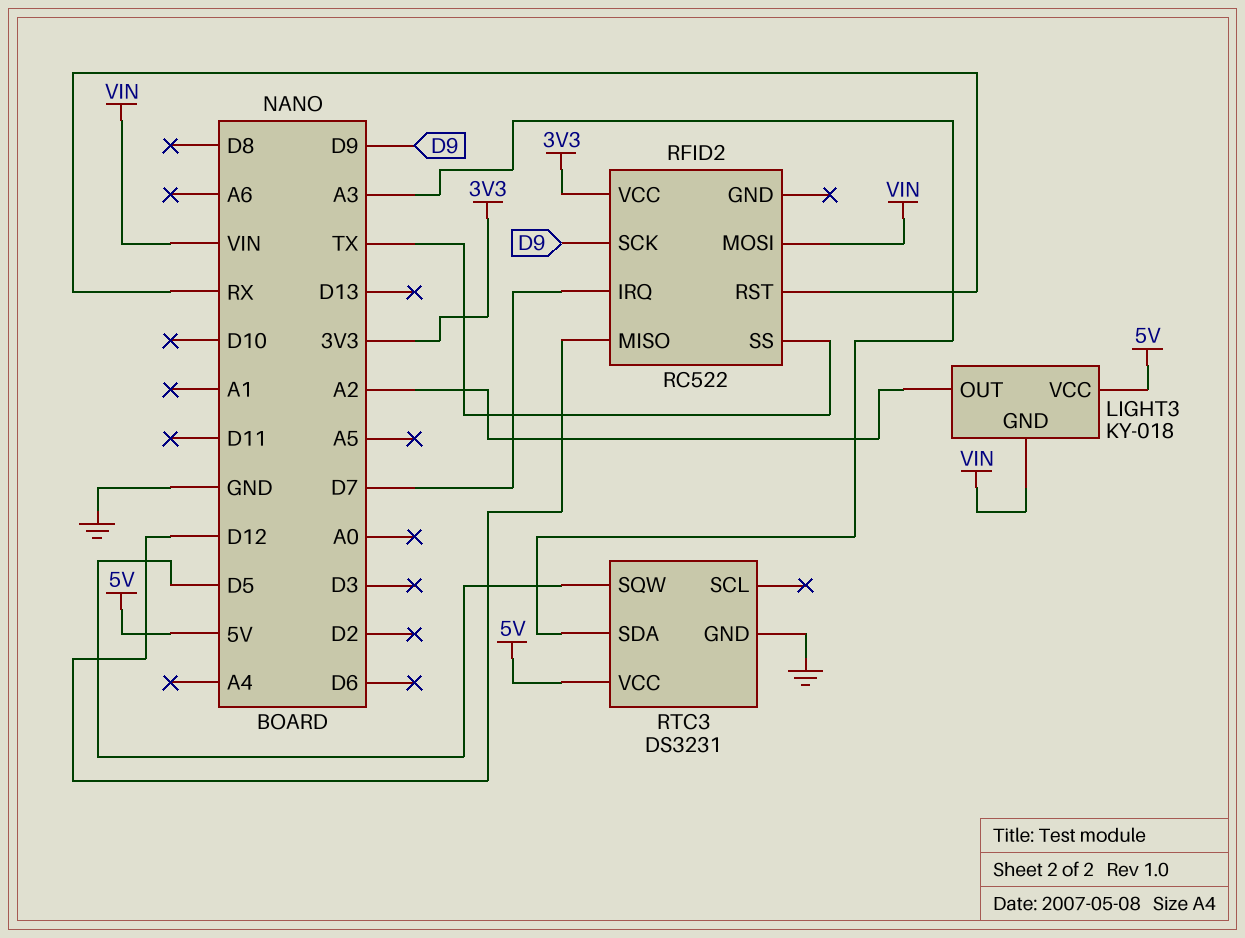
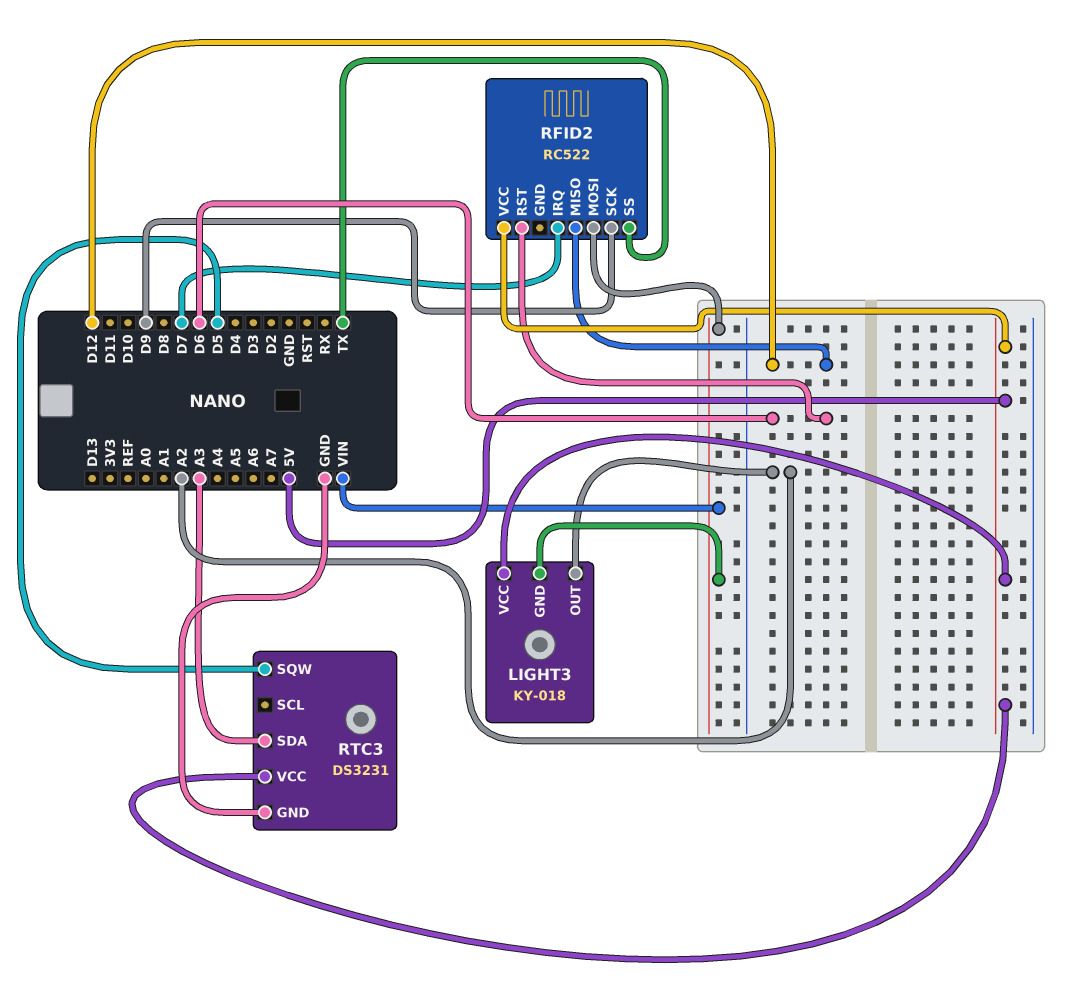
RFID2 pin RST: RX -> D6
RFID2 pin VCC: 3V3 -> 5V

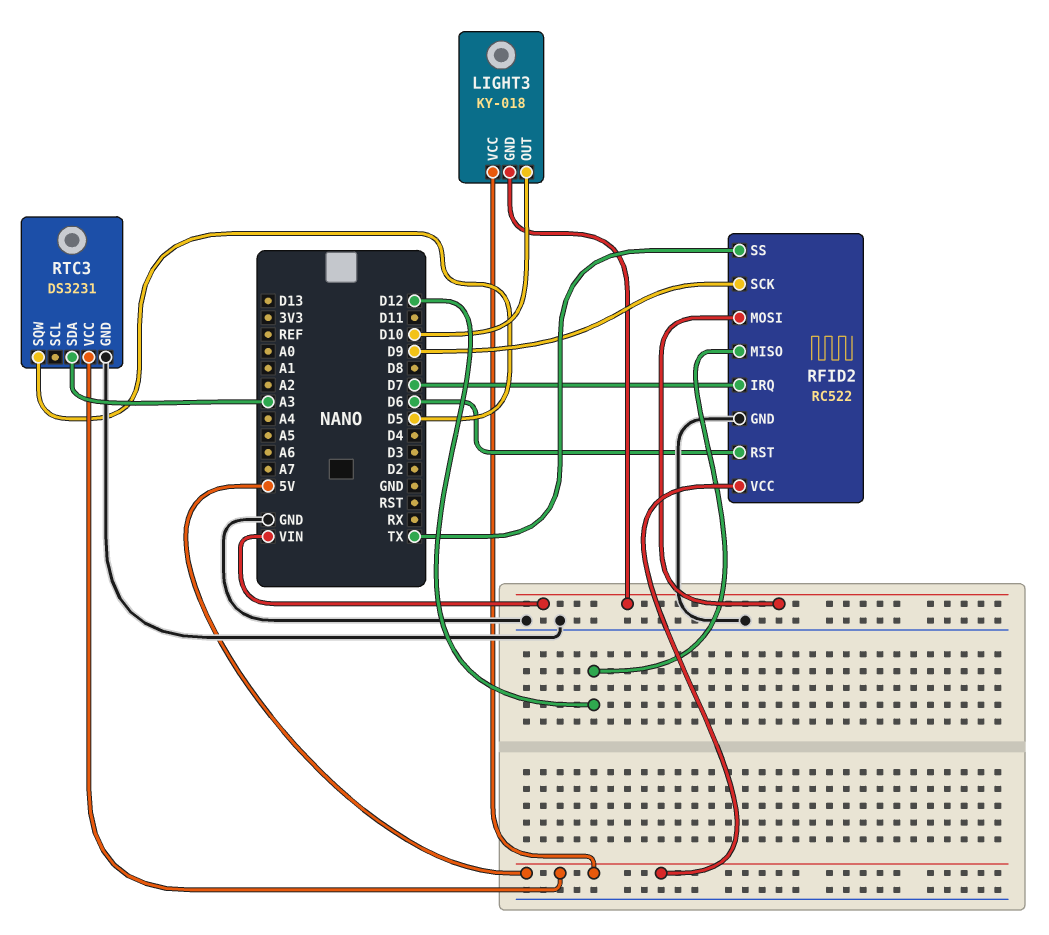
LIGHT3 pin OUT: A2 -> D10
RFID2 pin GND: none -> GND

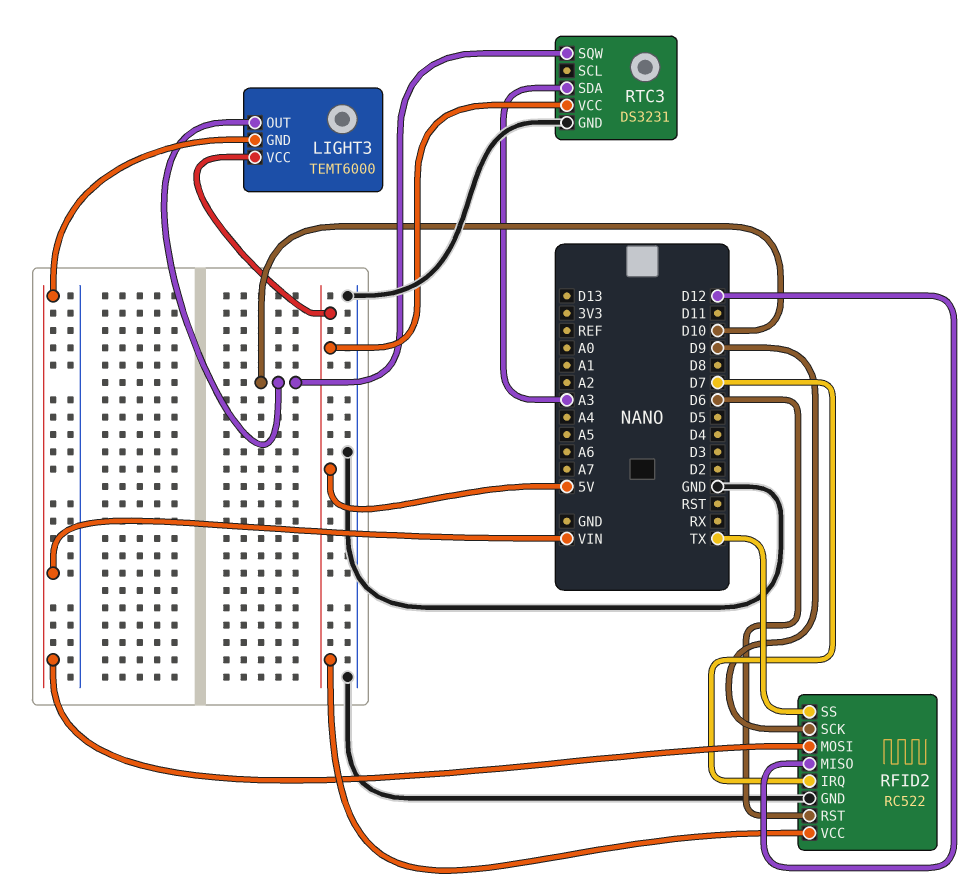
LIGHT3: KY-018 -> TEMT6000
RTC3 pin SQW: D5 -> D10

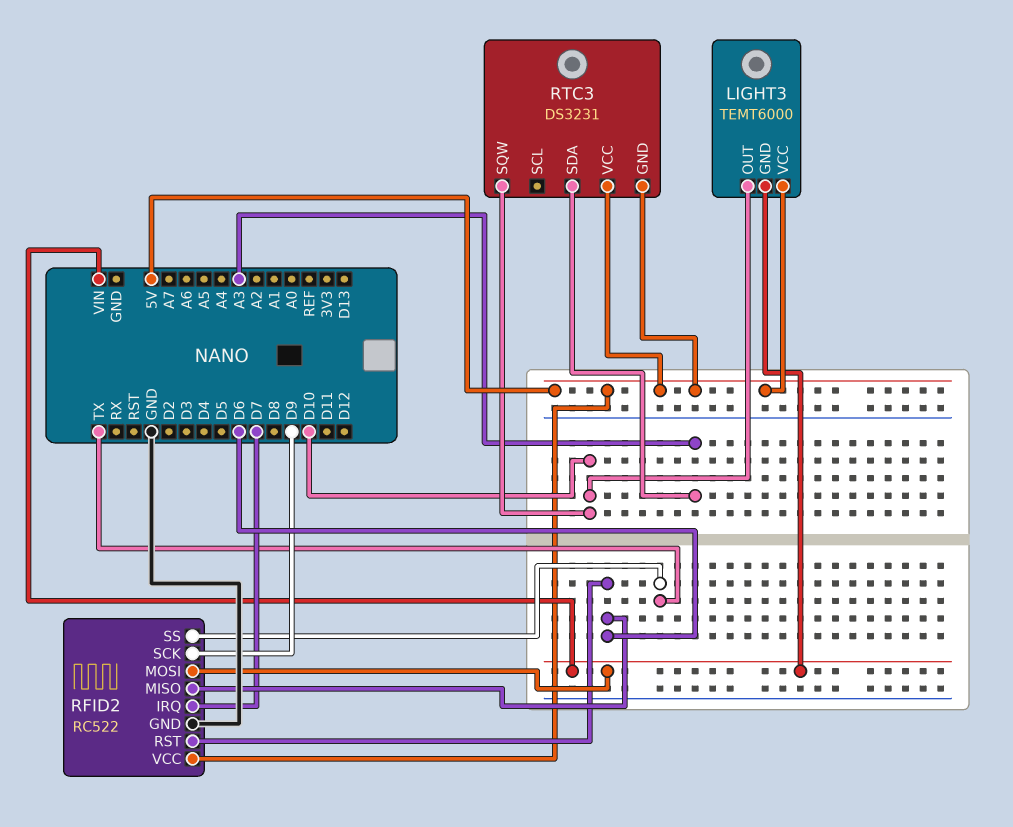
RFID2 pin MISO: D12 -> D6
RTC3 pin GND: GND -> 5V

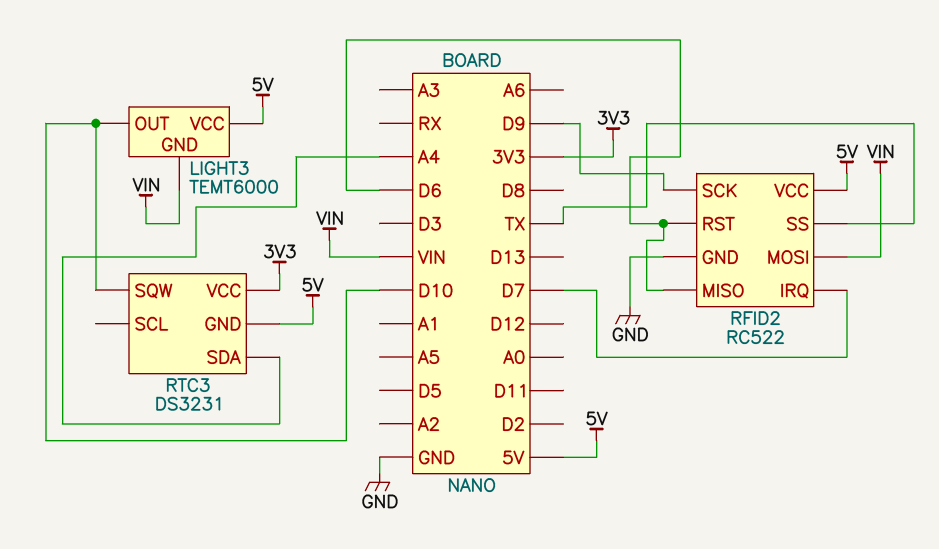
RTC3 pin SDA: A3 -> A4
RTC3 pin VCC: 5V -> 3V3

